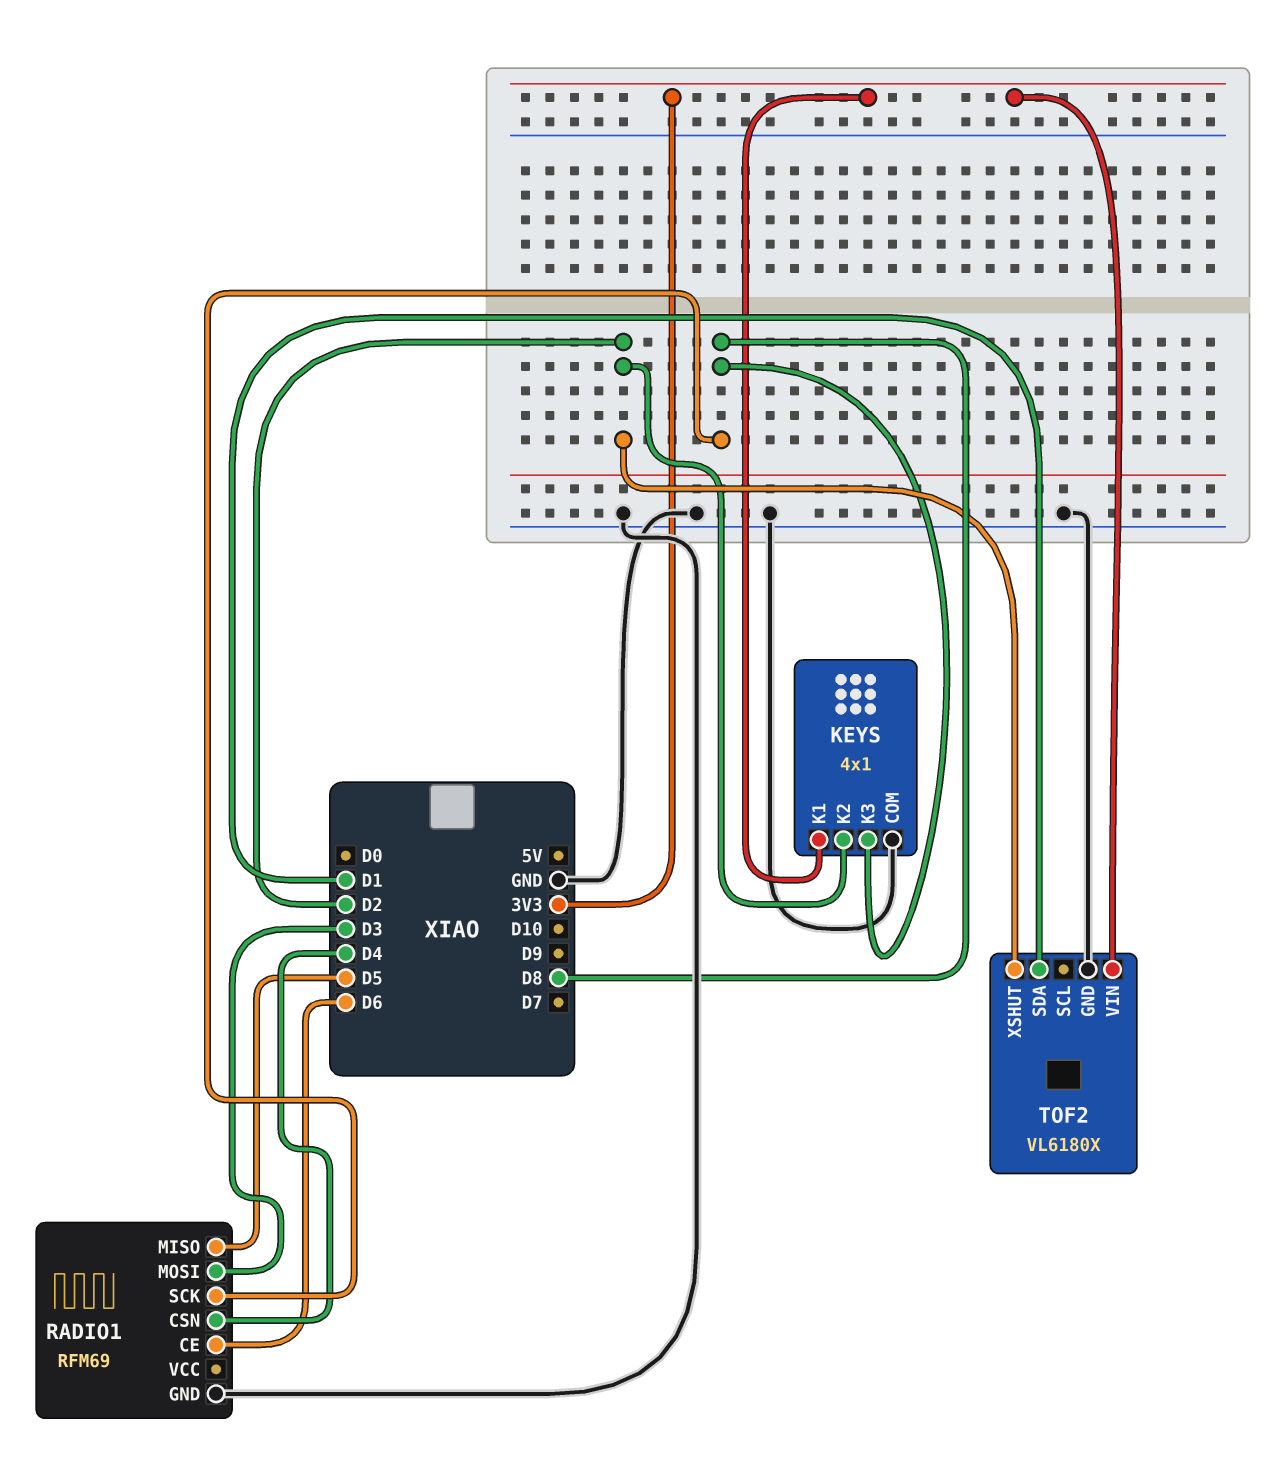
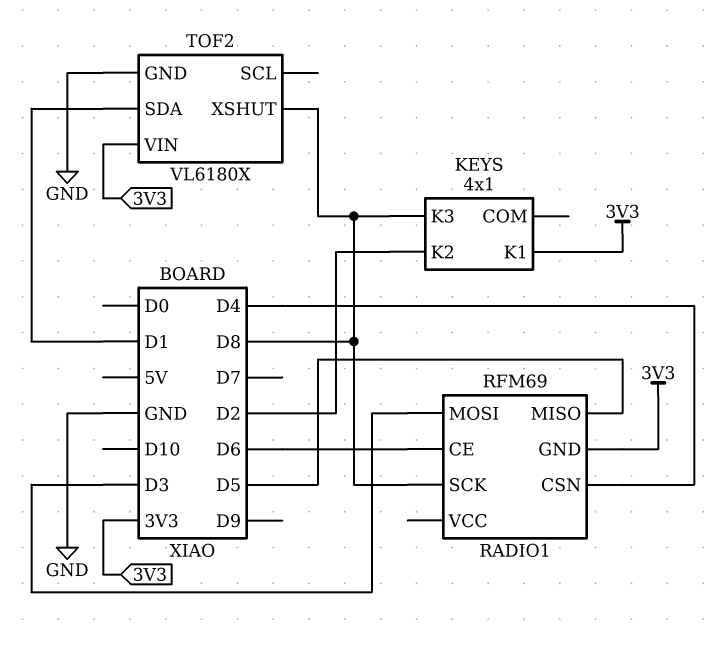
KEYS pin COM: GND -> none
RADIO1 pin GND: GND -> 3V3
TOF2 pin XSHUT: D2 -> D8

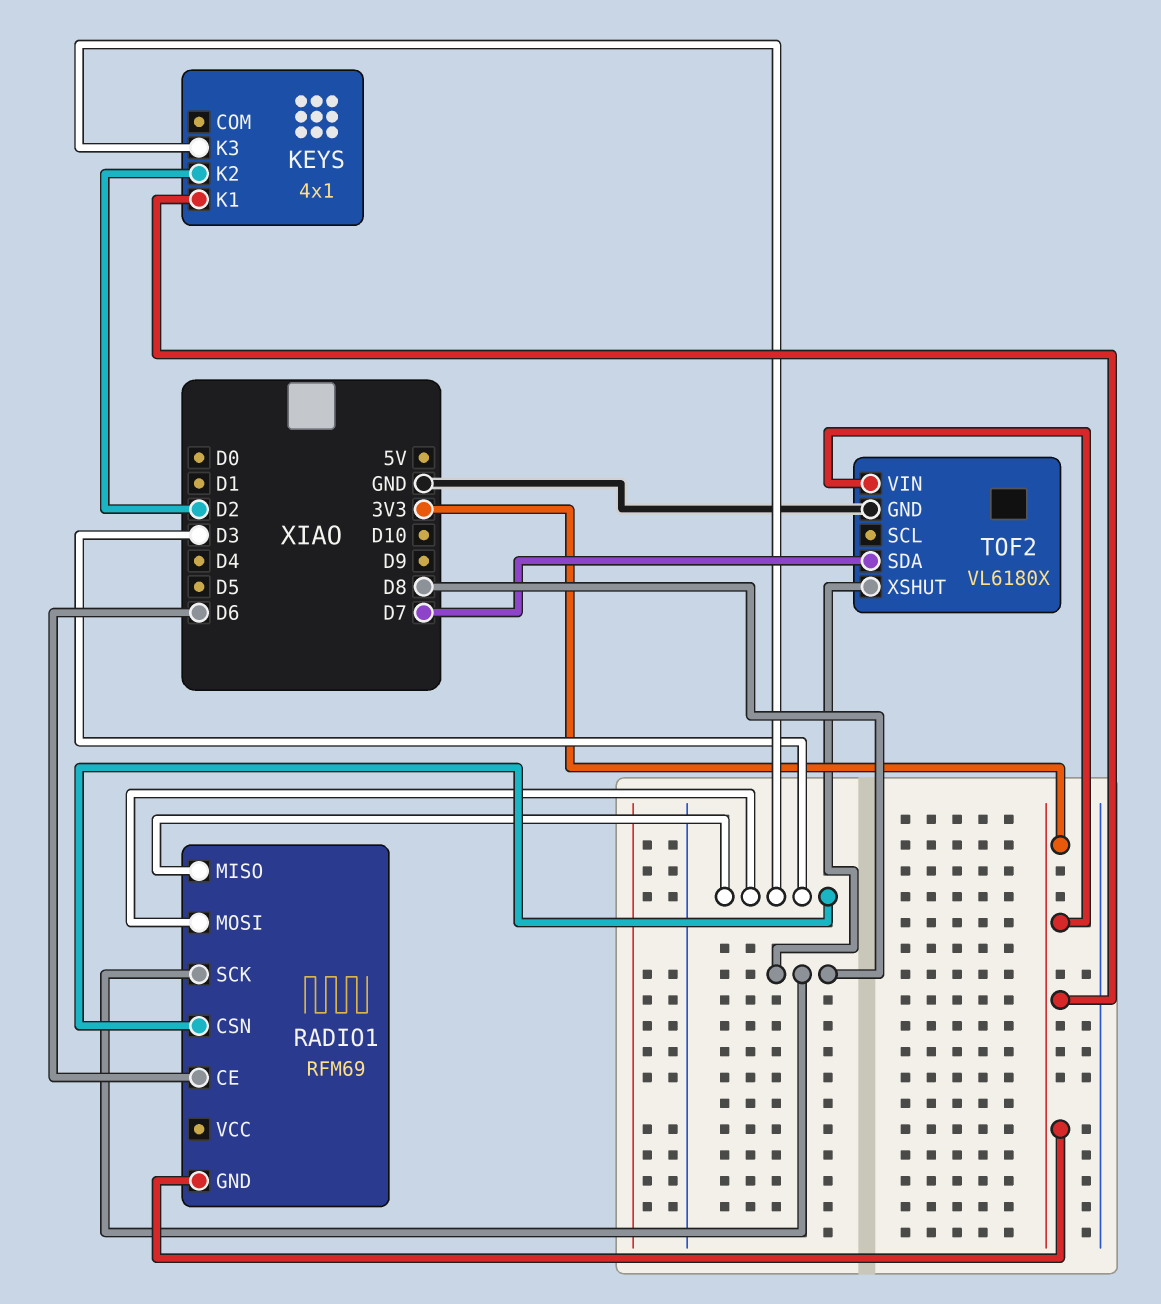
KEYS pin K3: D8 -> D3
RADIO1 pin CSN: D4 -> D3
RADIO1 pin MISO: D5 -> D3
TOF2 pin SDA: D1 -> D7

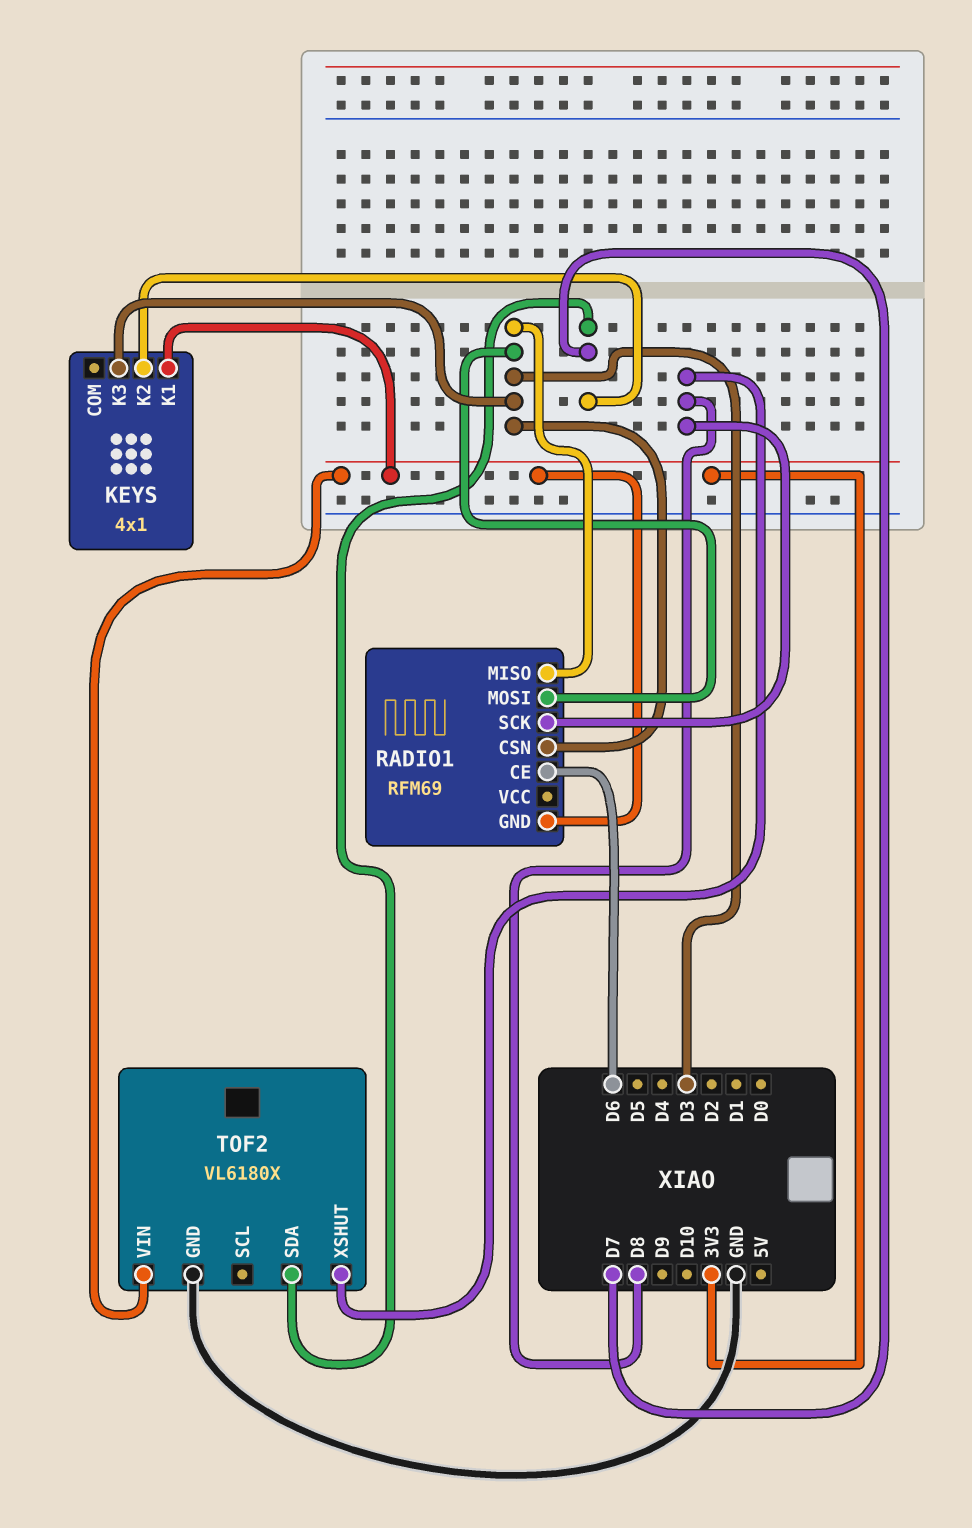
KEYS pin K2: D2 -> D7

